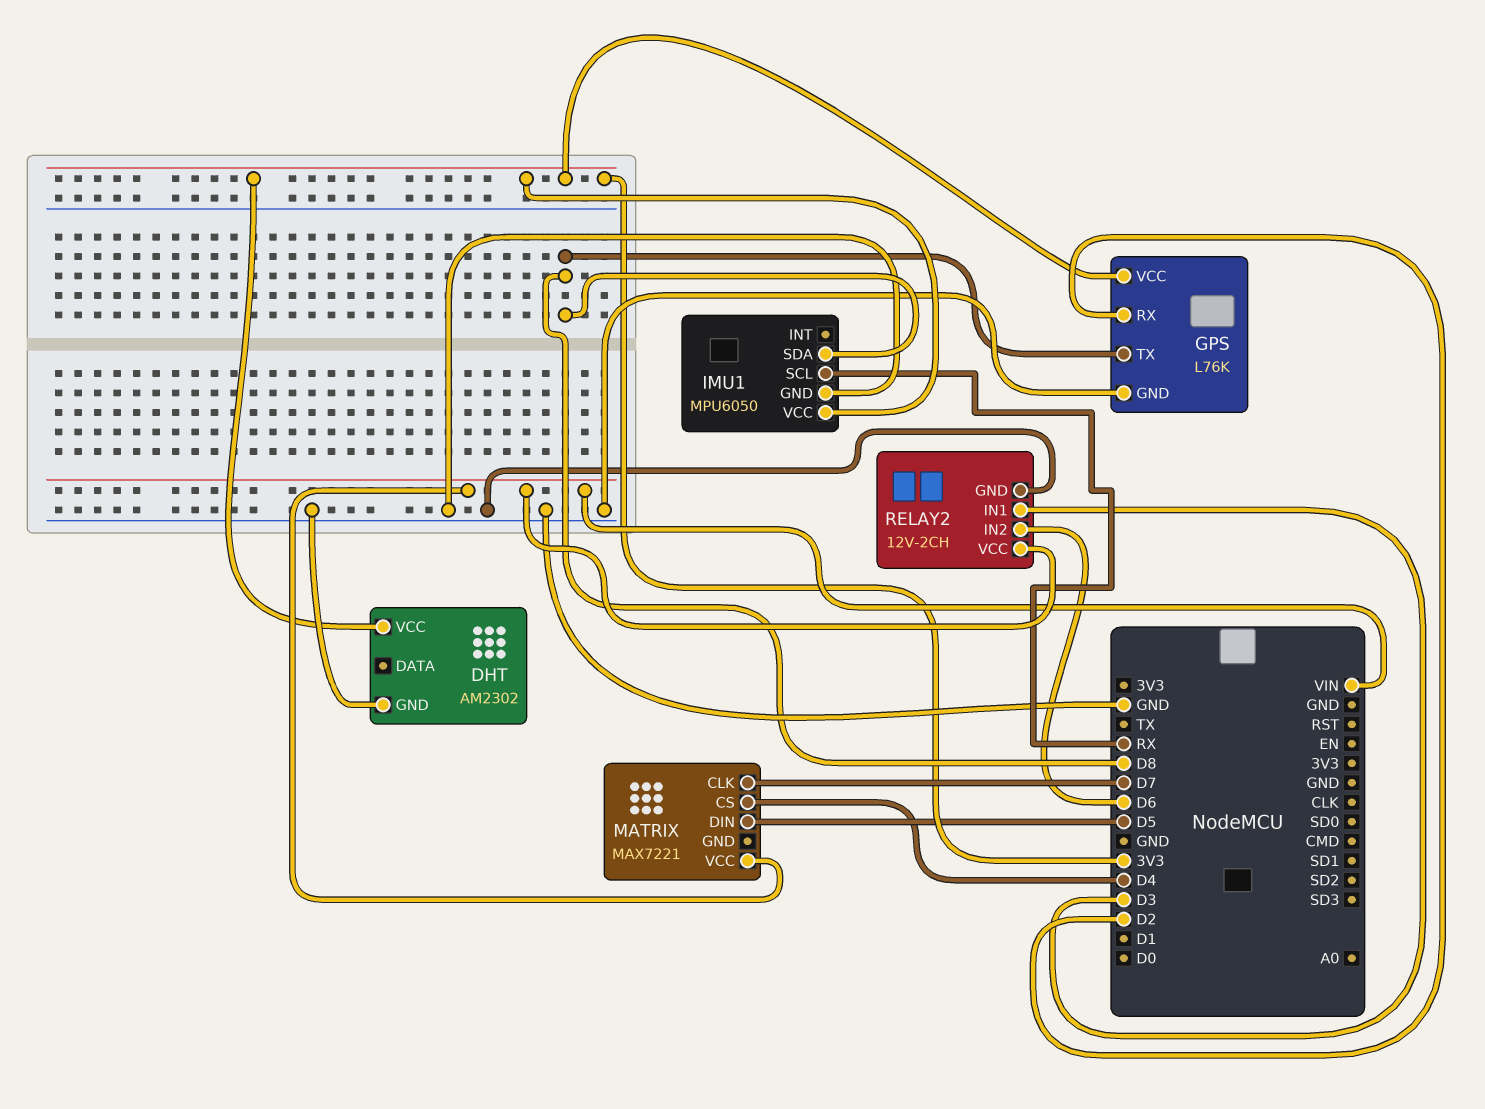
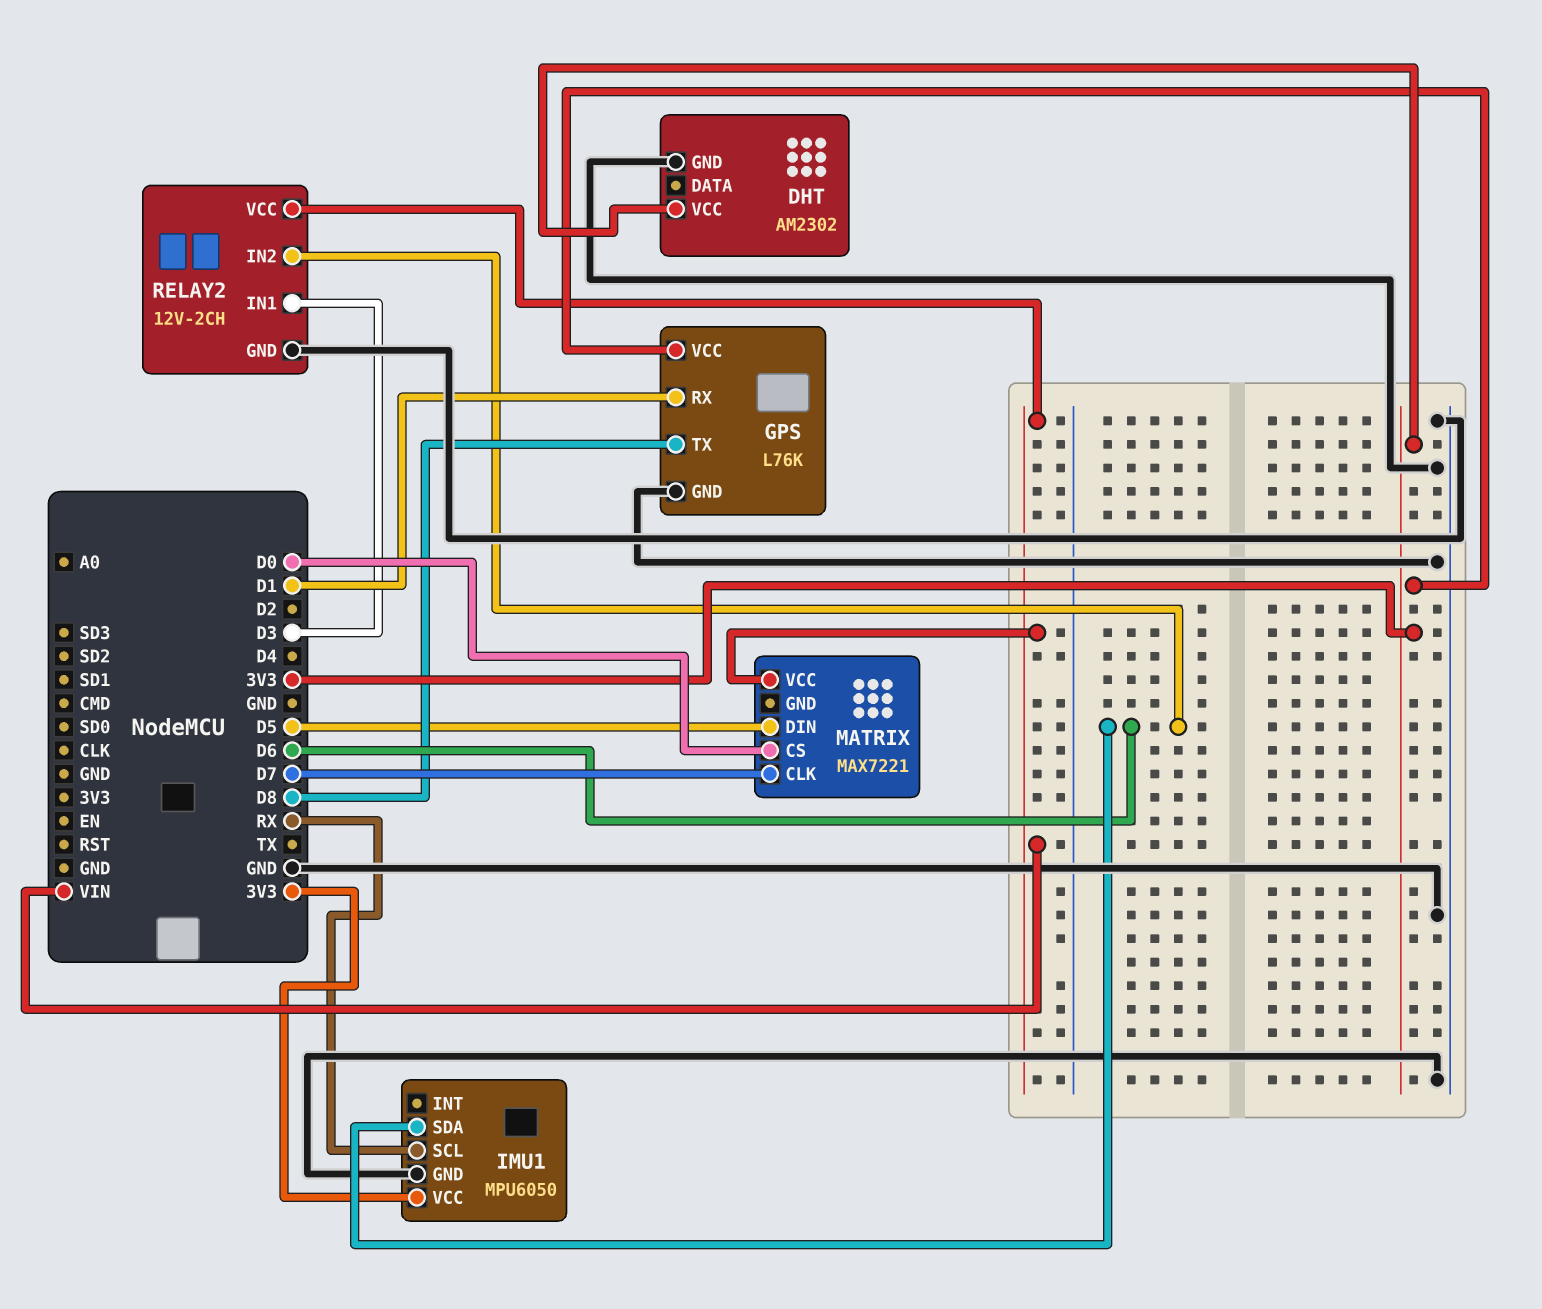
GPS pin RX: D2 -> D1
IMU1 pin SDA: D8 -> D6
MATRIX pin CS: D4 -> D0

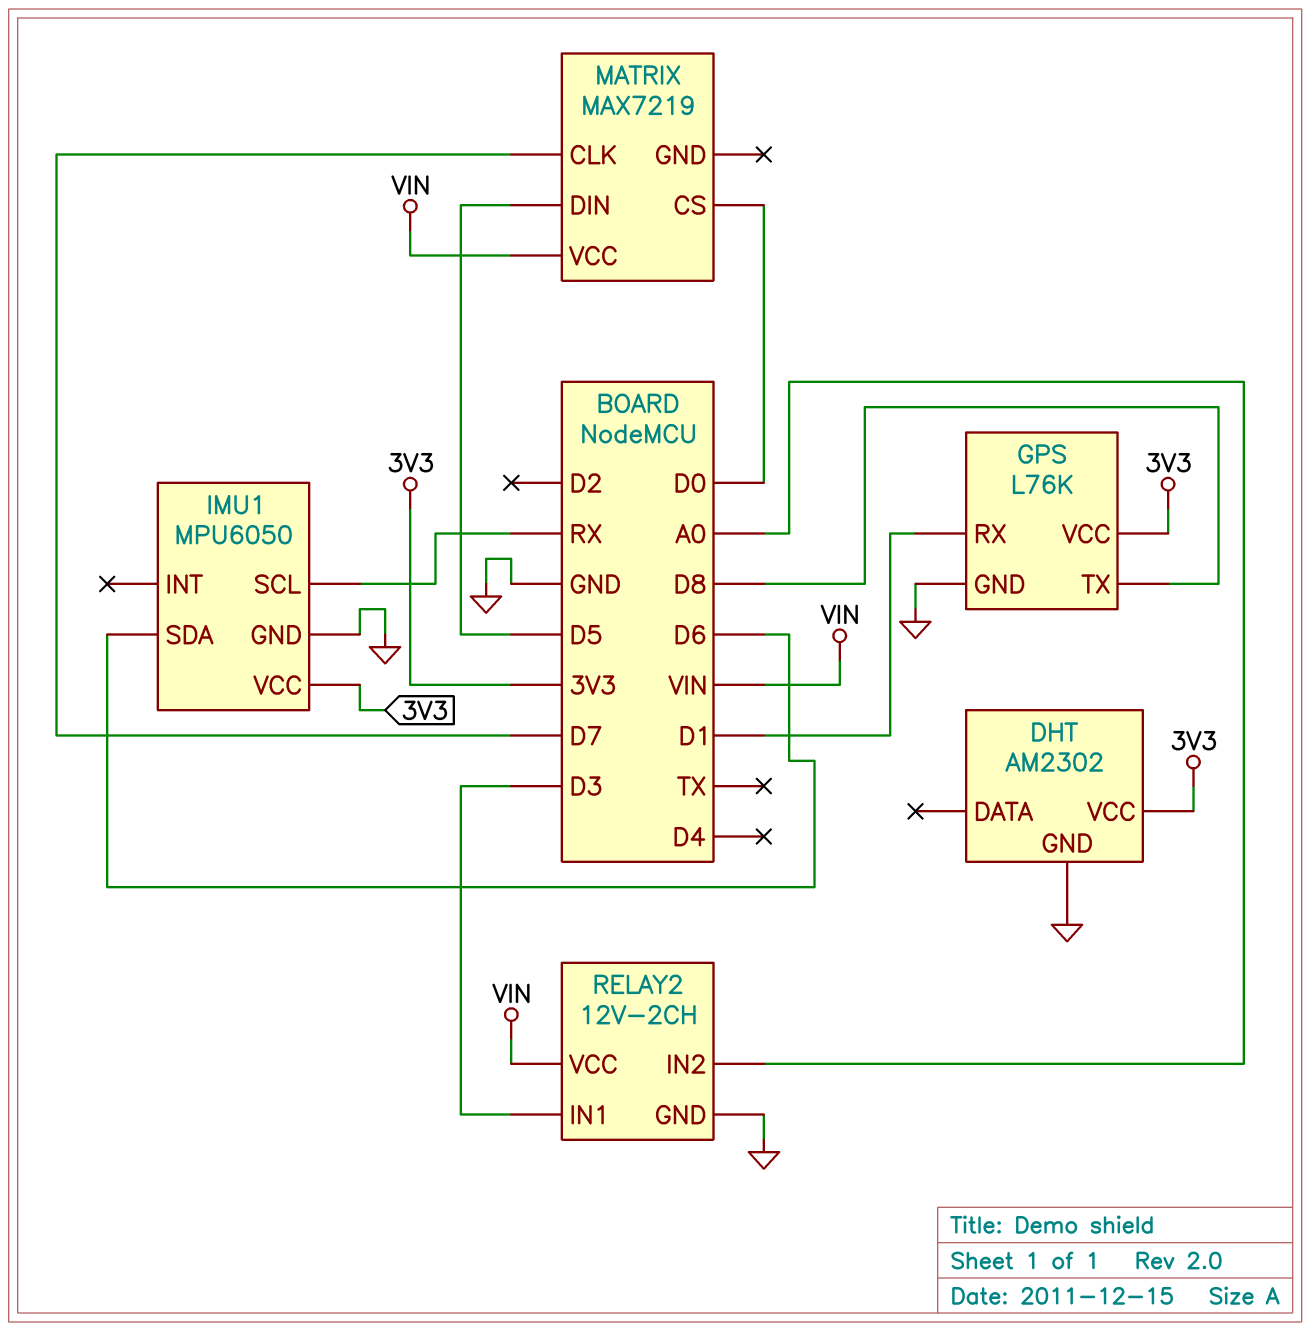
MATRIX: MAX7221 -> MAX7219
RELAY2 pin IN2: D6 -> A0

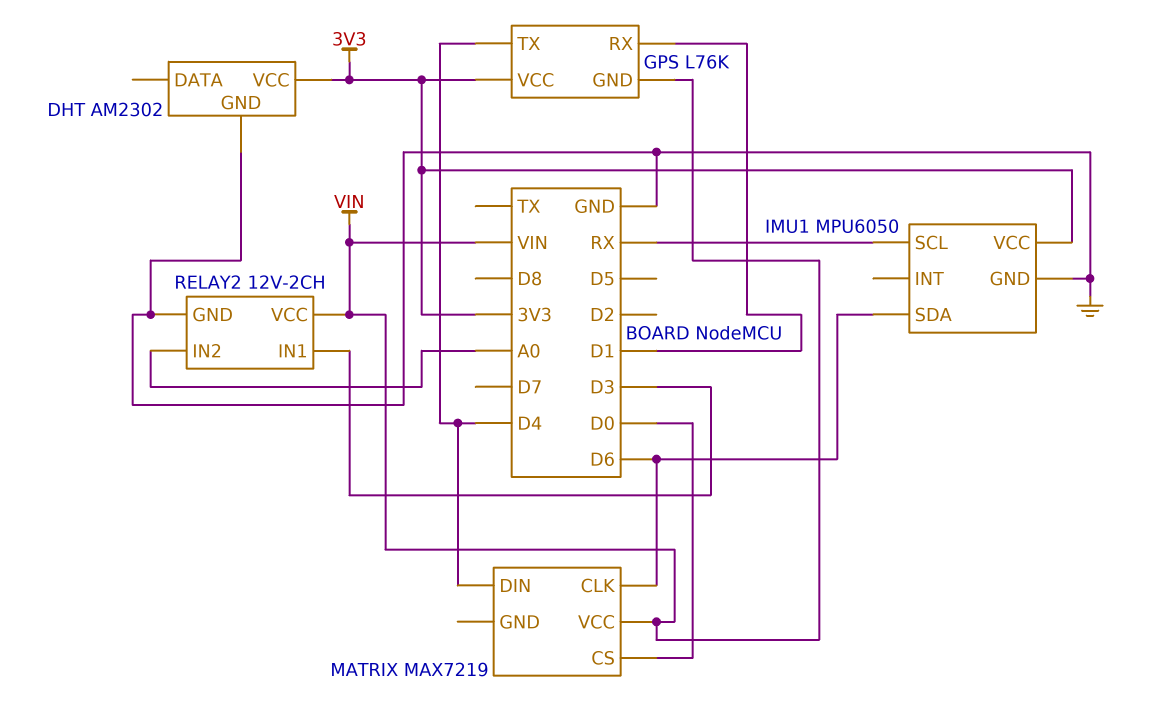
GPS pin GND: GND -> VIN
GPS pin TX: D8 -> D4
MATRIX pin CLK: D7 -> D6
MATRIX pin DIN: D5 -> D4

